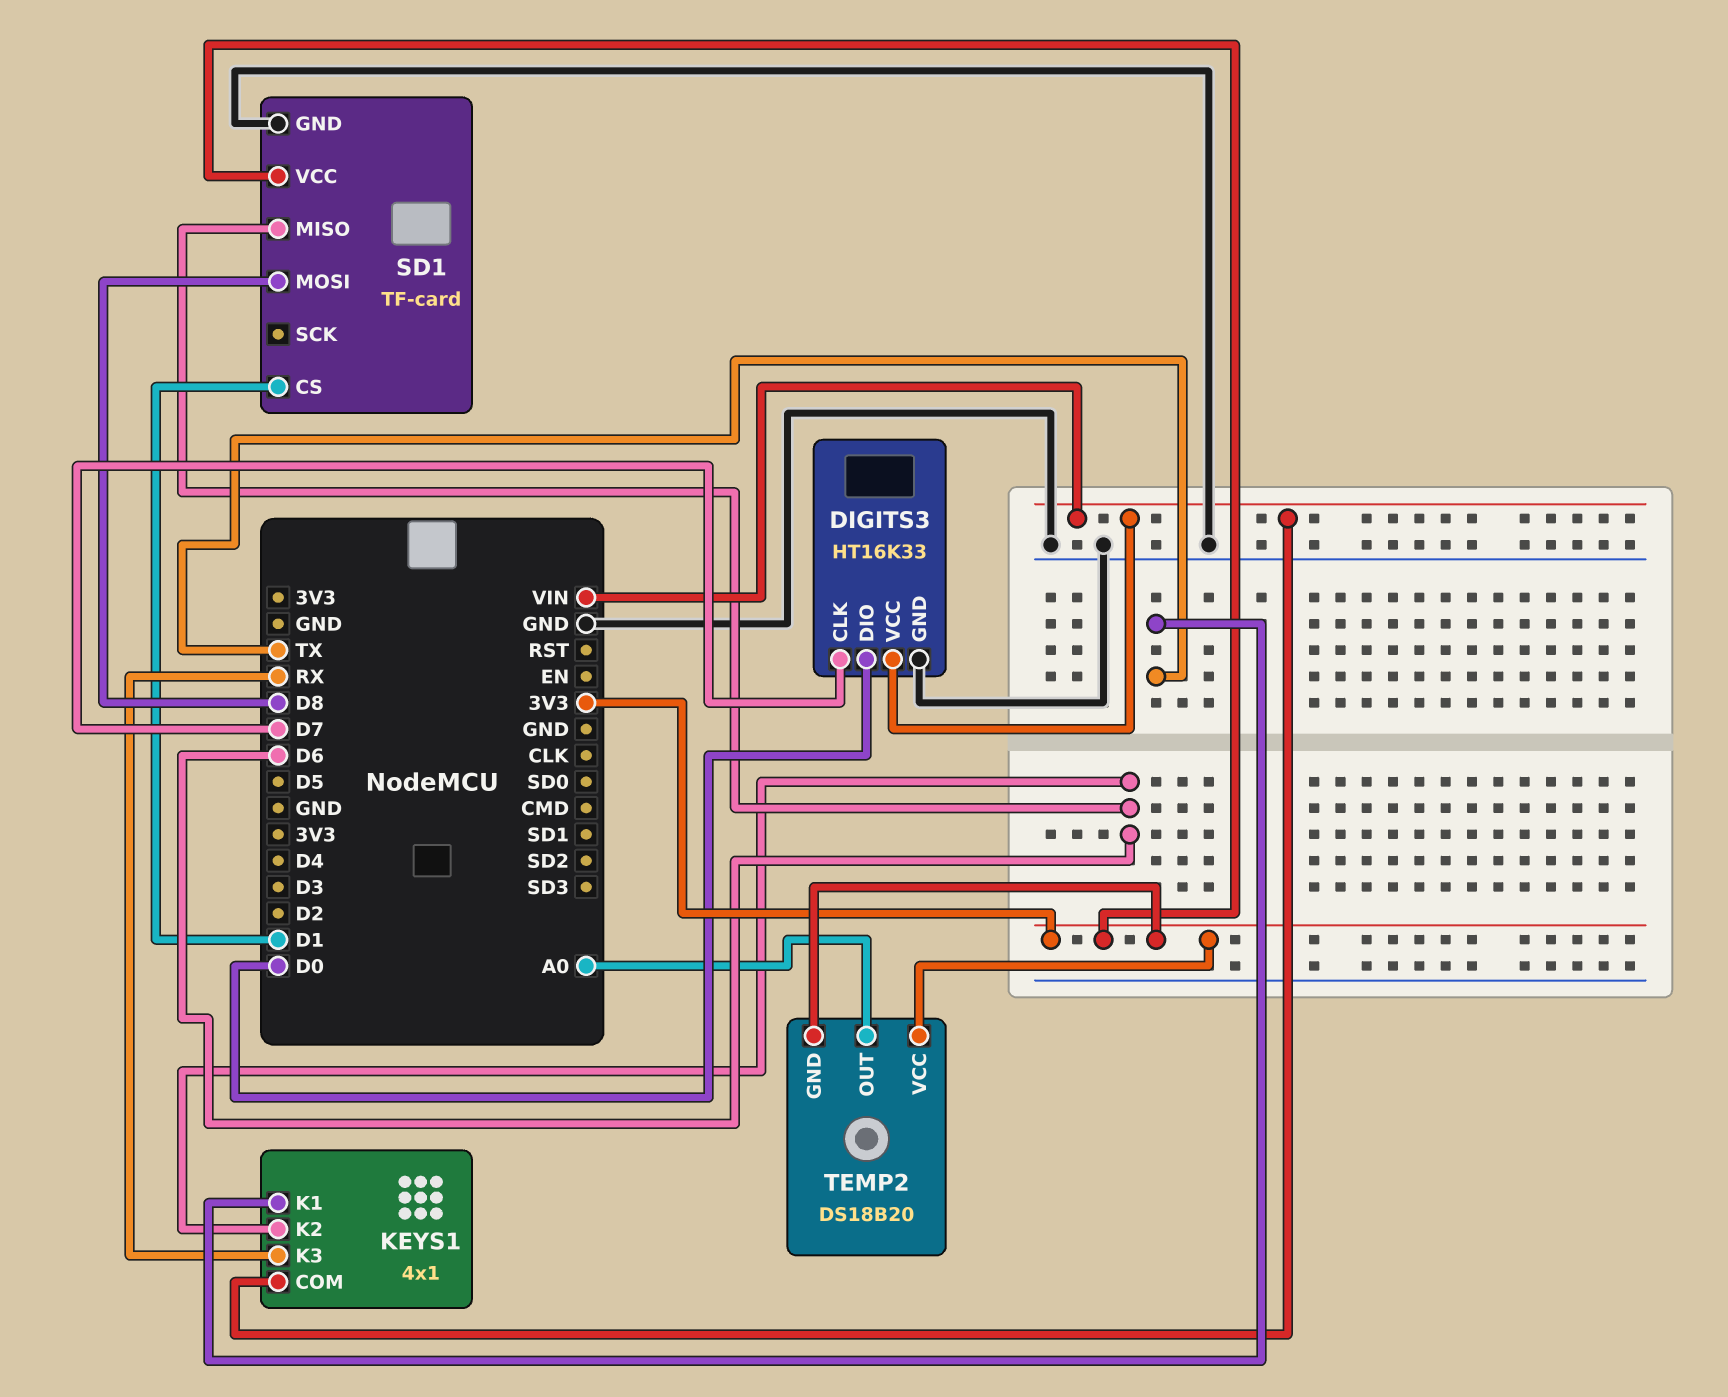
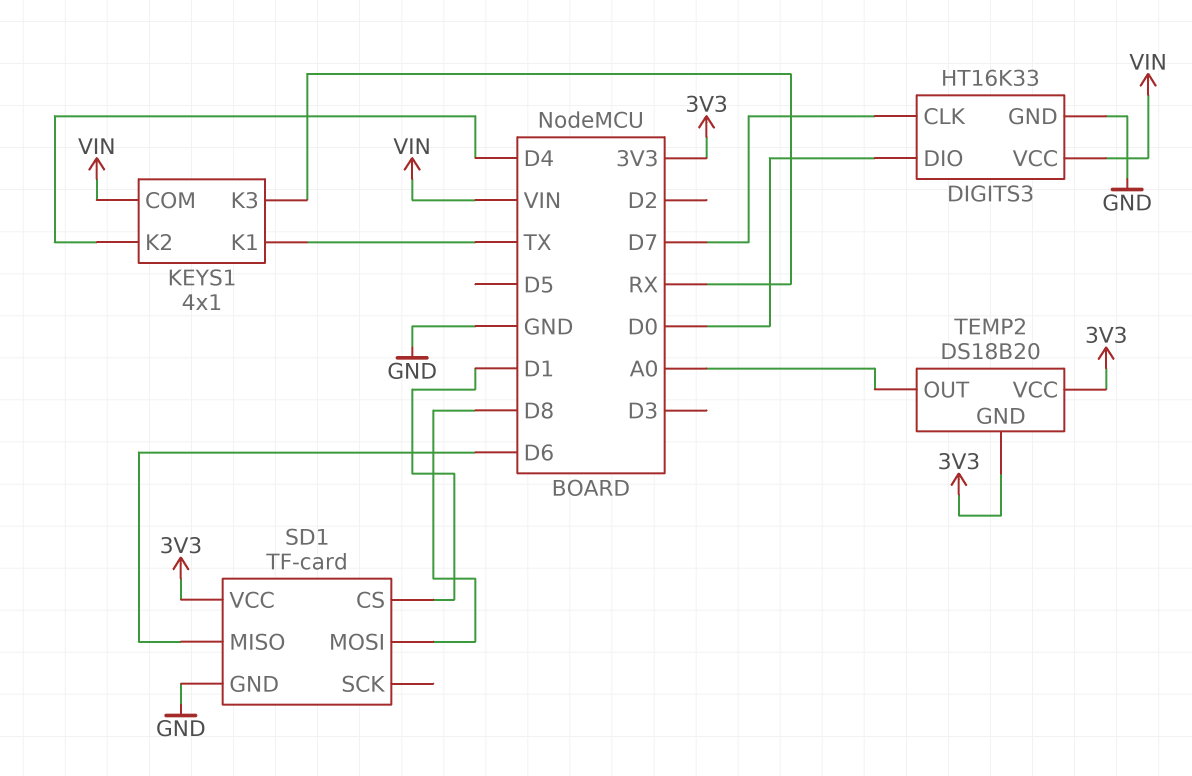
KEYS1 pin K2: D6 -> D4

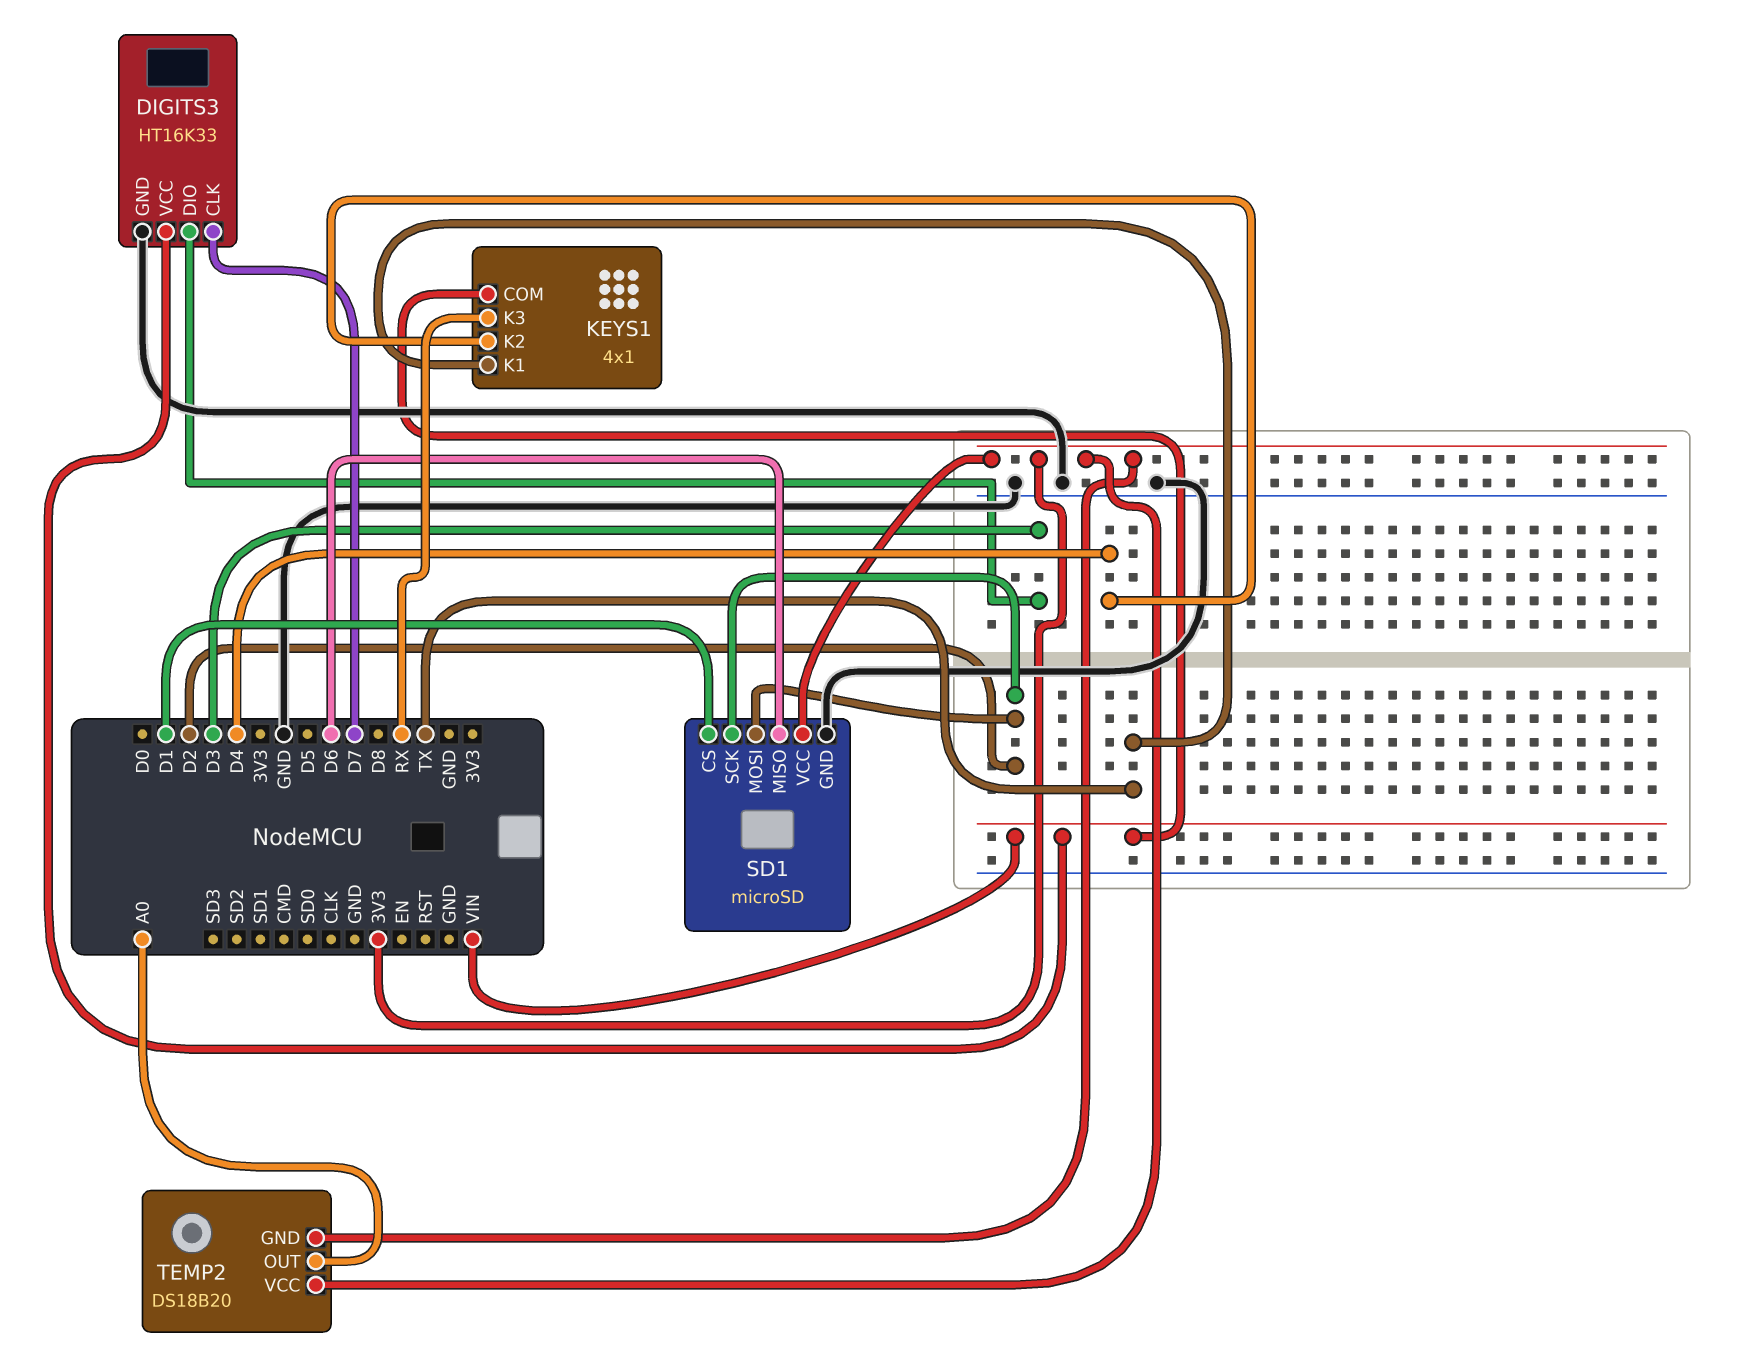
DIGITS3 pin DIO: D0 -> D3
SD1: TF-card -> microSD
SD1 pin MOSI: D8 -> D2
SD1 pin SCK: none -> D2

